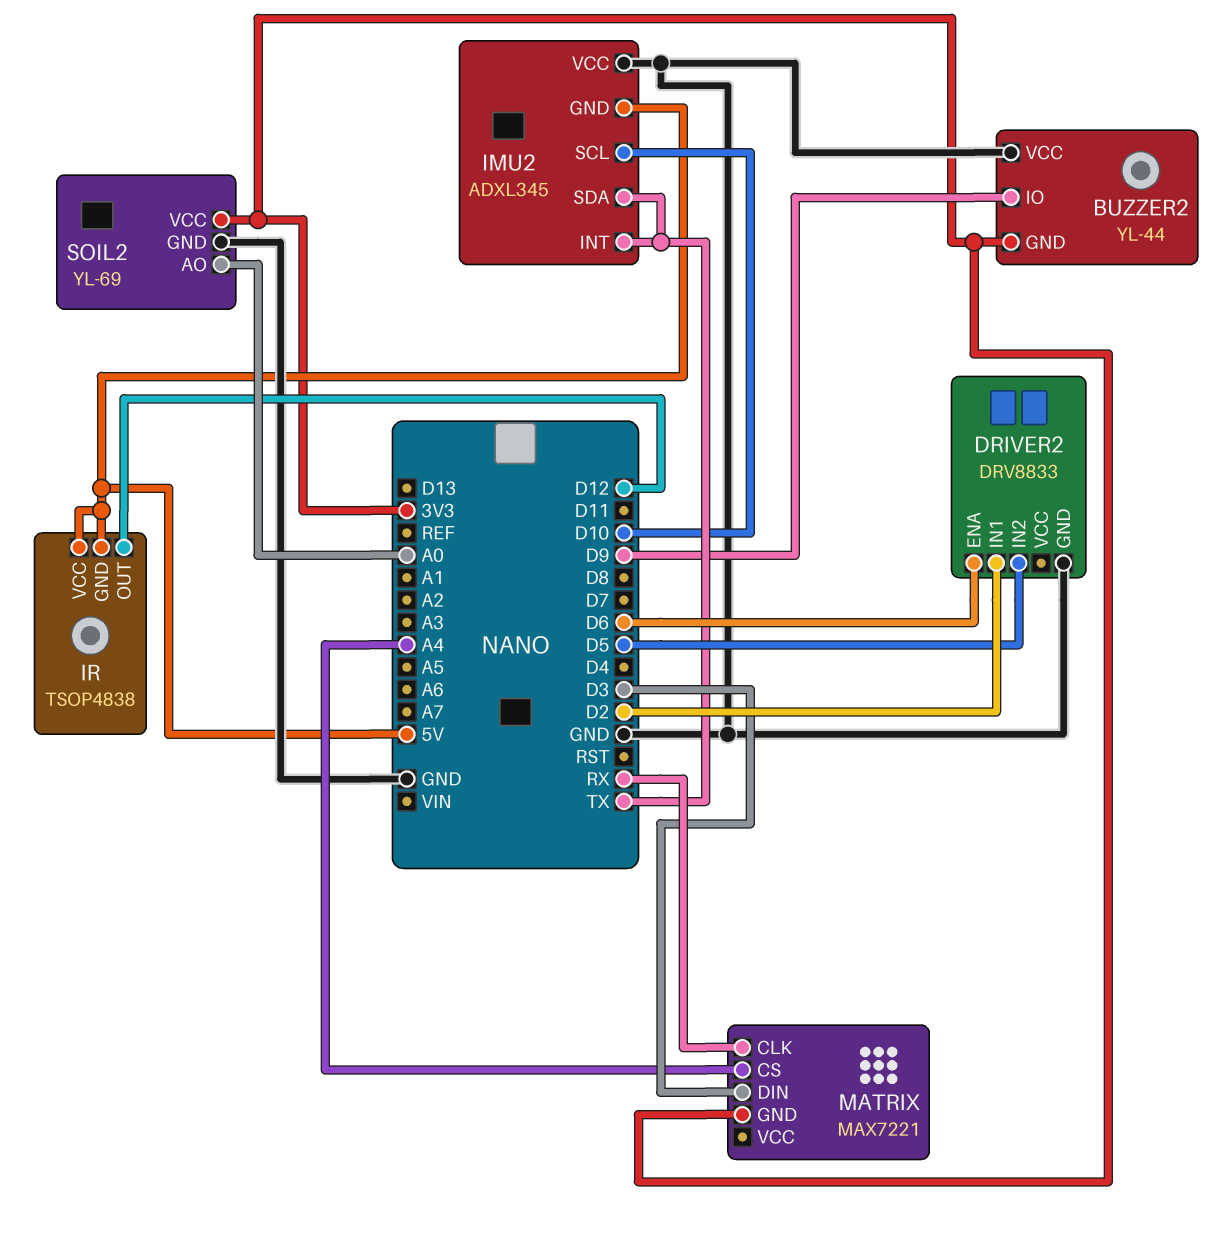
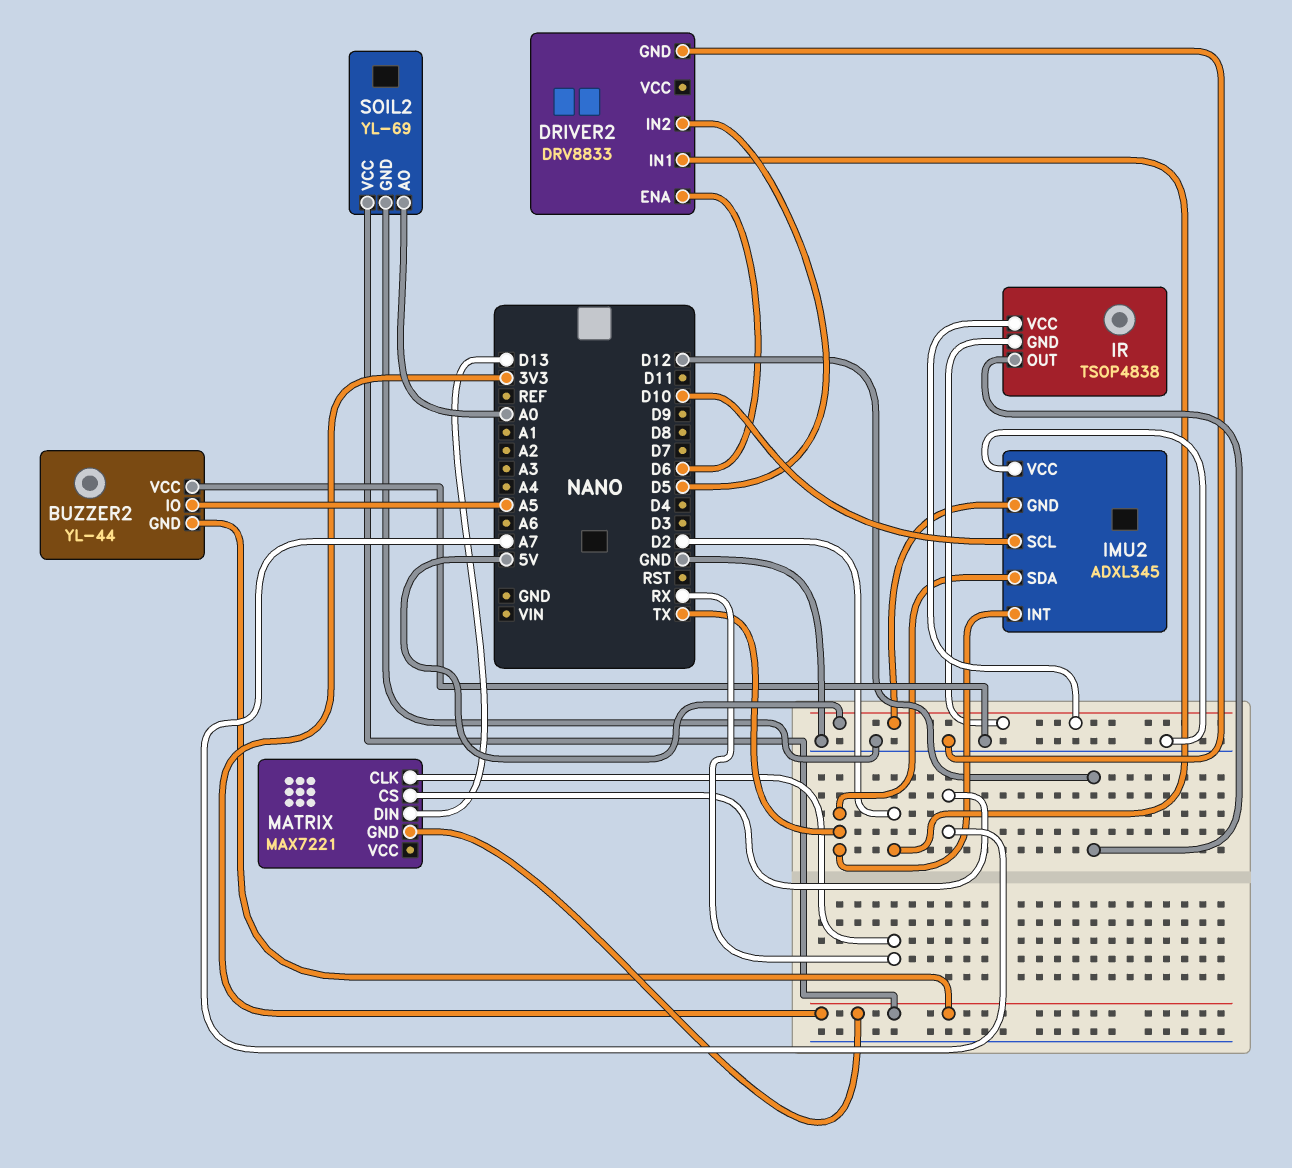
BUZZER2 pin IO: D9 -> A5
MATRIX pin CS: A4 -> A7
MATRIX pin DIN: D3 -> D13

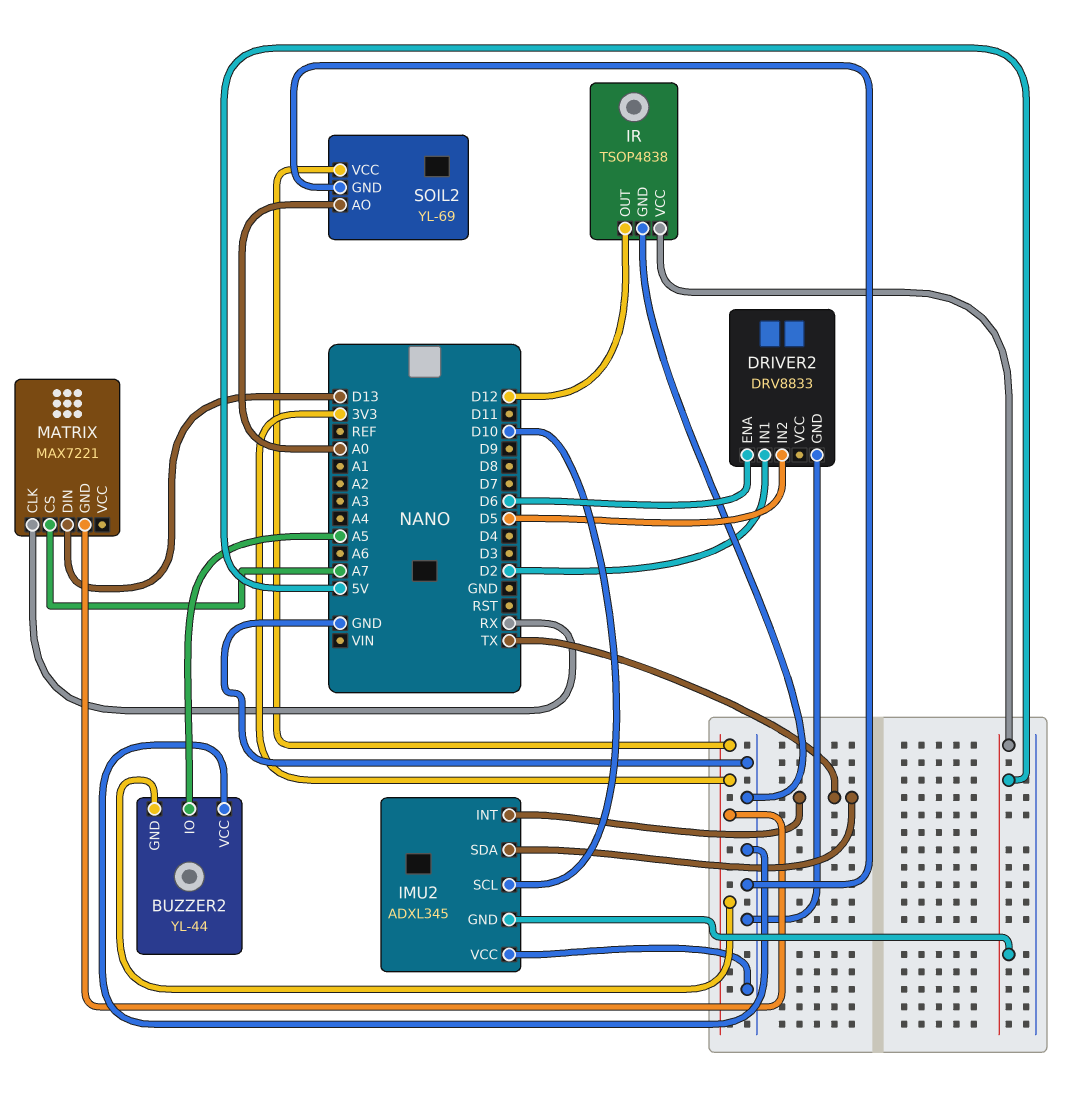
IR pin GND: 5V -> GND

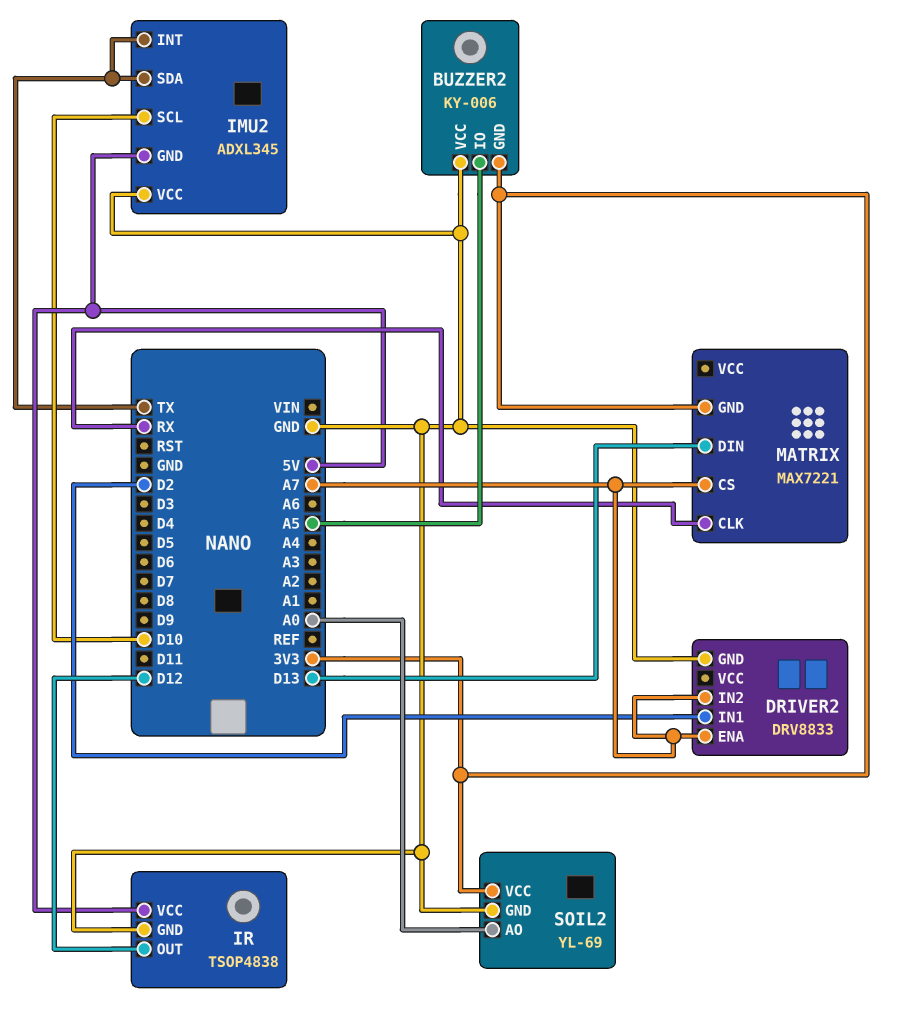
BUZZER2: YL-44 -> KY-006
DRIVER2 pin ENA: D6 -> A7
DRIVER2 pin IN2: D5 -> A7

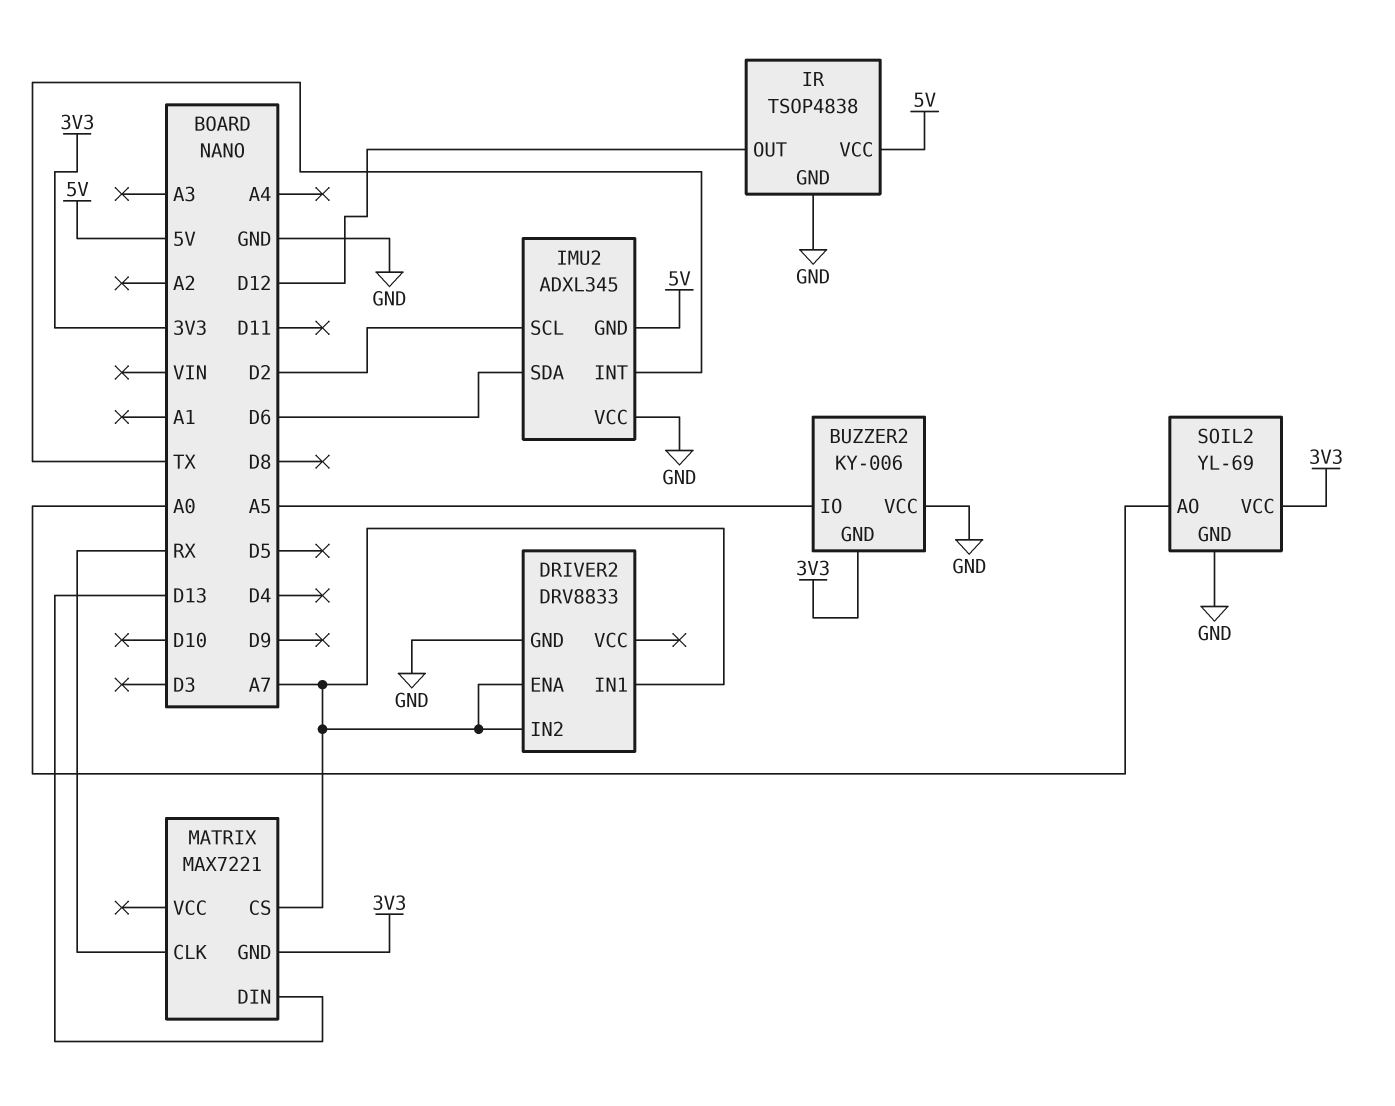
DRIVER2 pin IN1: D2 -> A7
IMU2 pin SCL: D10 -> D2
IMU2 pin SDA: TX -> D6

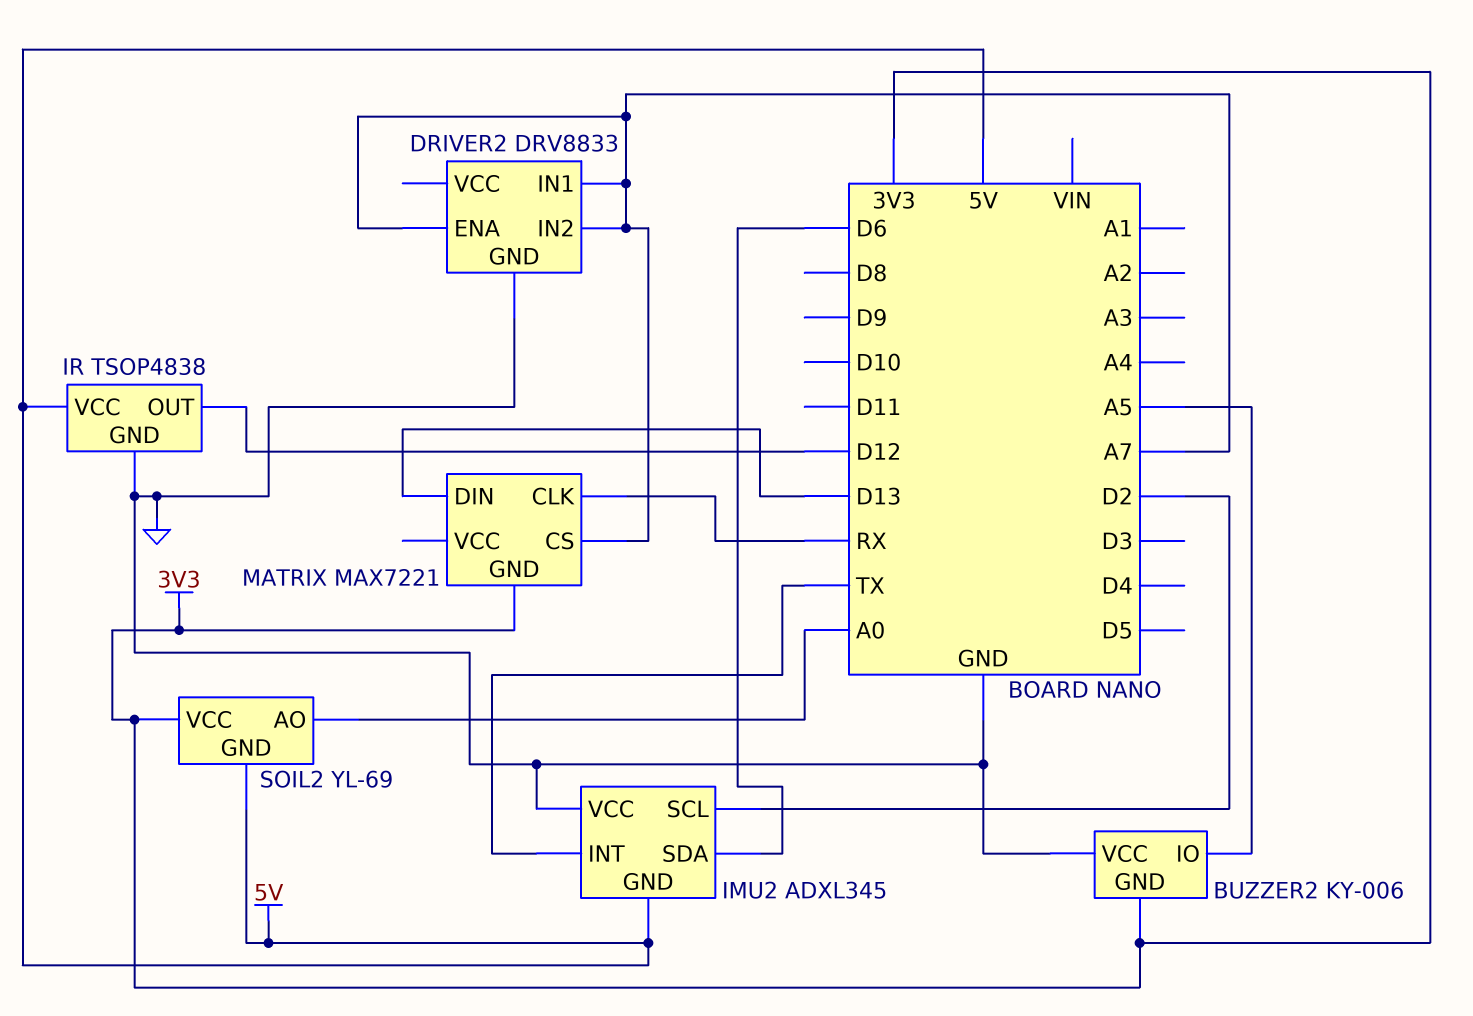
SOIL2 pin GND: GND -> 5V

